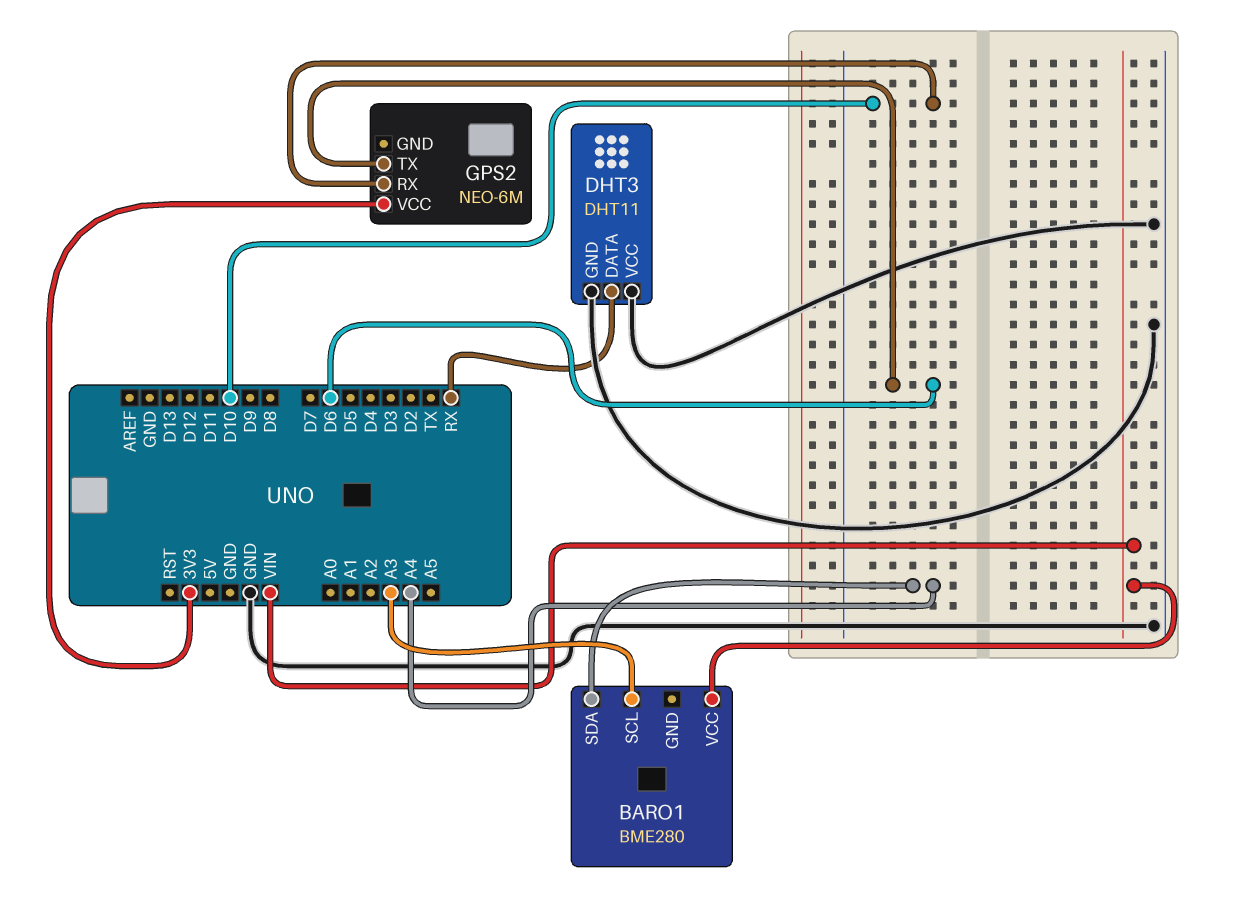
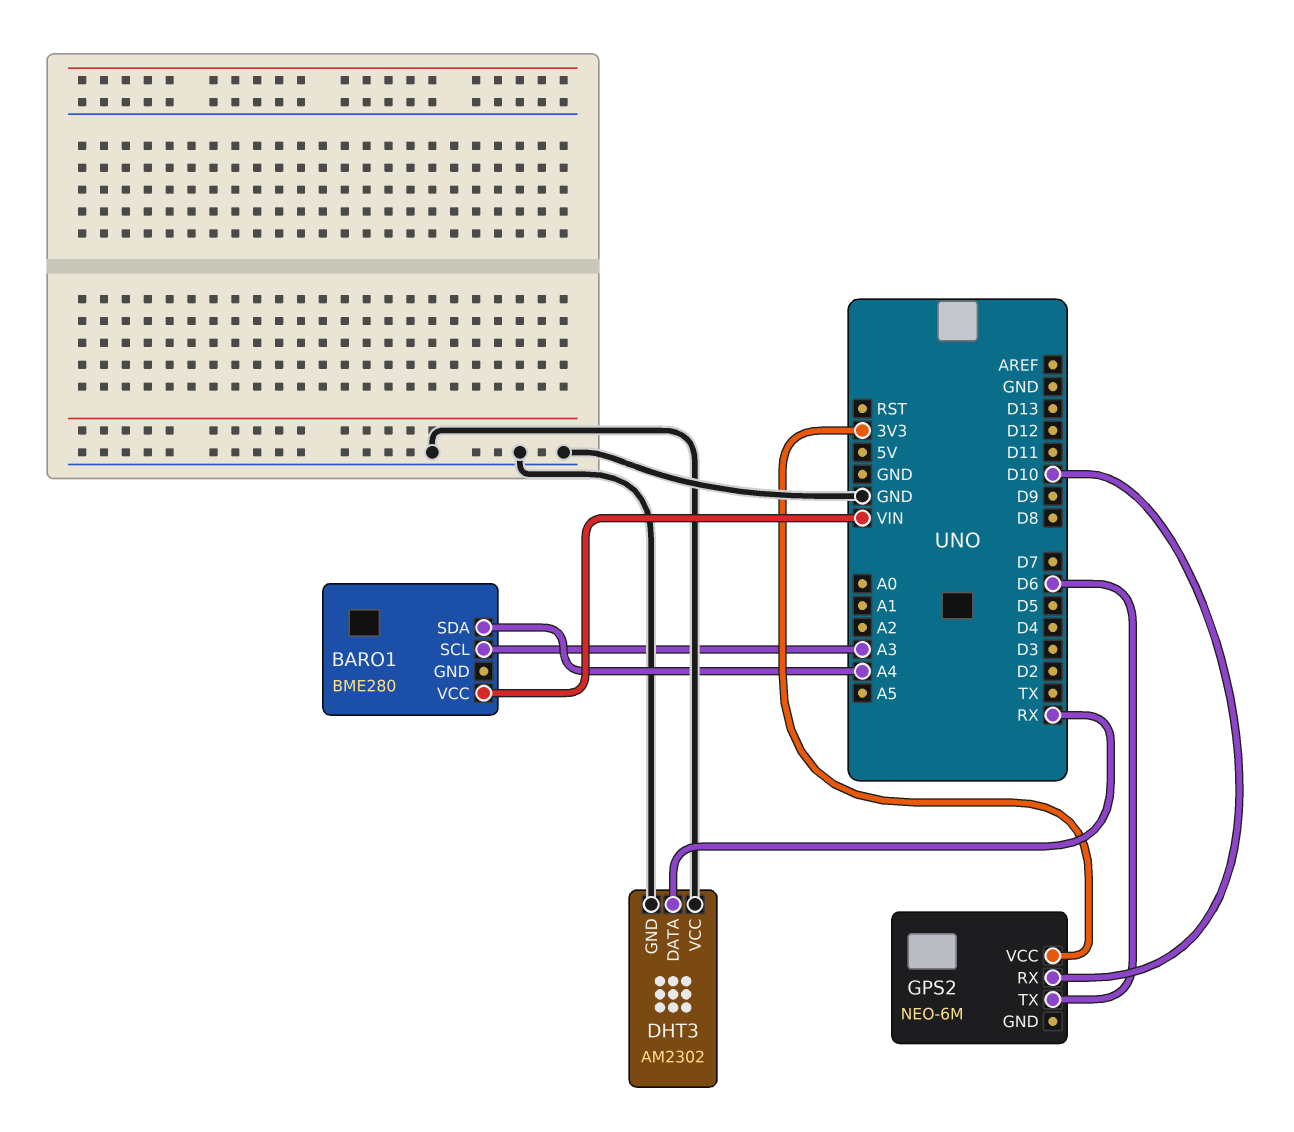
DHT3: DHT11 -> AM2302

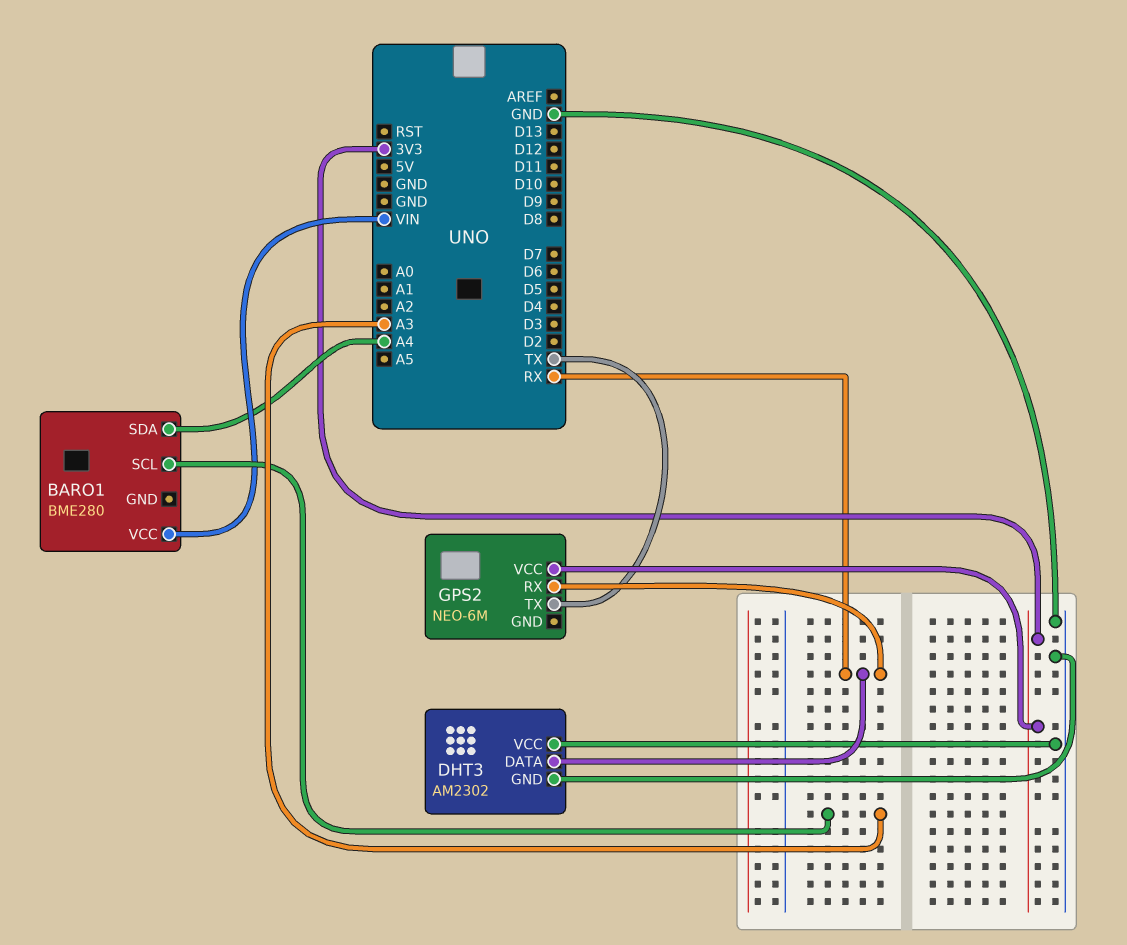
GPS2 pin RX: D10 -> RX
GPS2 pin TX: D6 -> TX

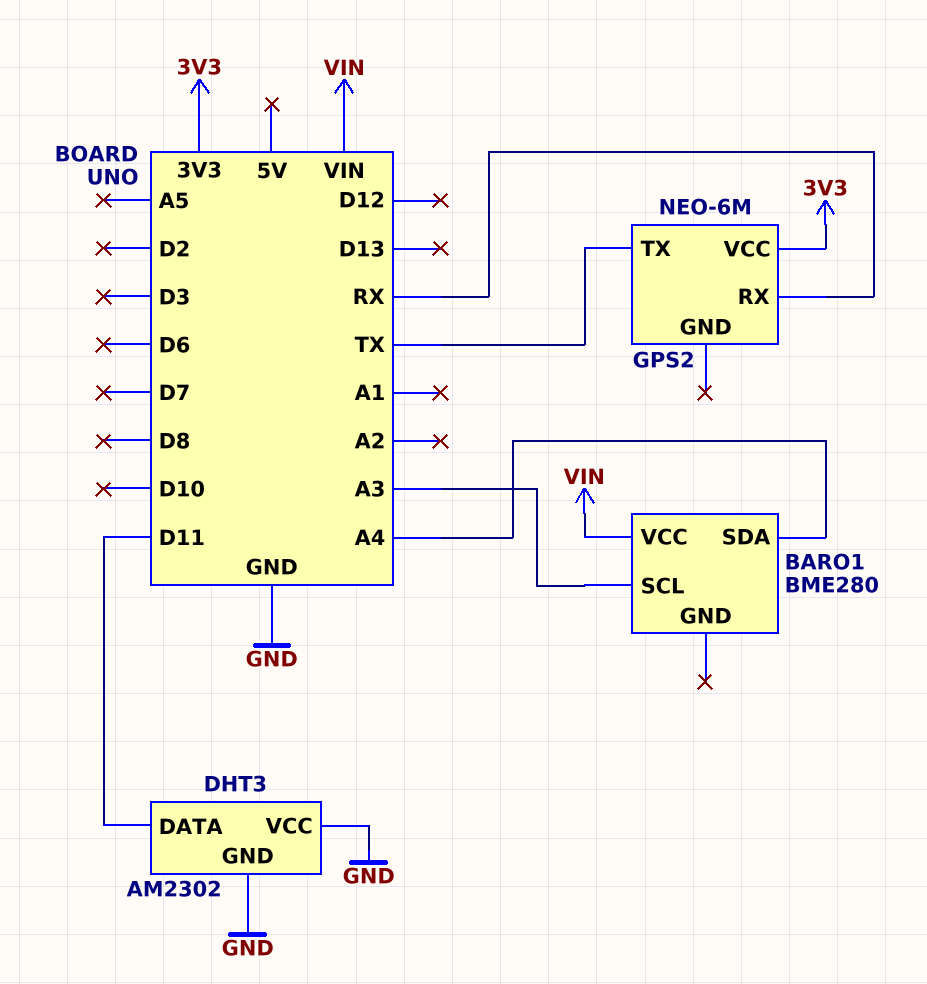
DHT3 pin DATA: RX -> D11

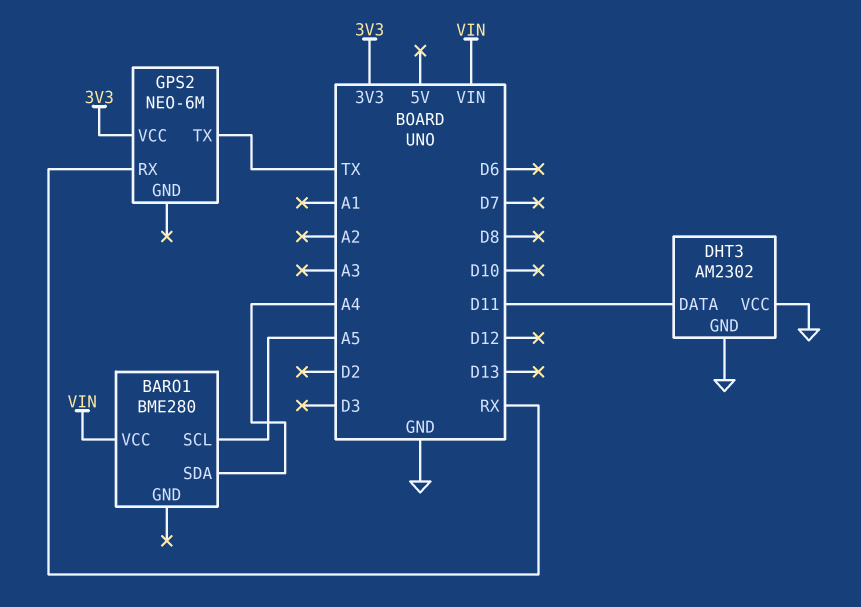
BARO1 pin SCL: A3 -> A5

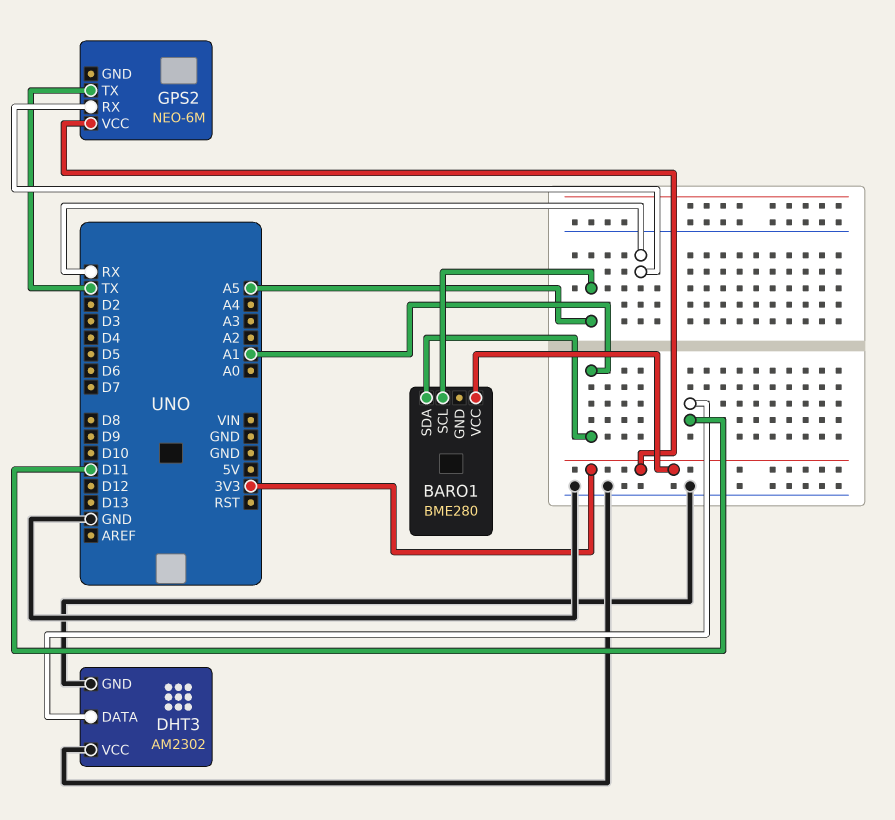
BARO1 pin SDA: A4 -> A1
BARO1 pin VCC: VIN -> 3V3

